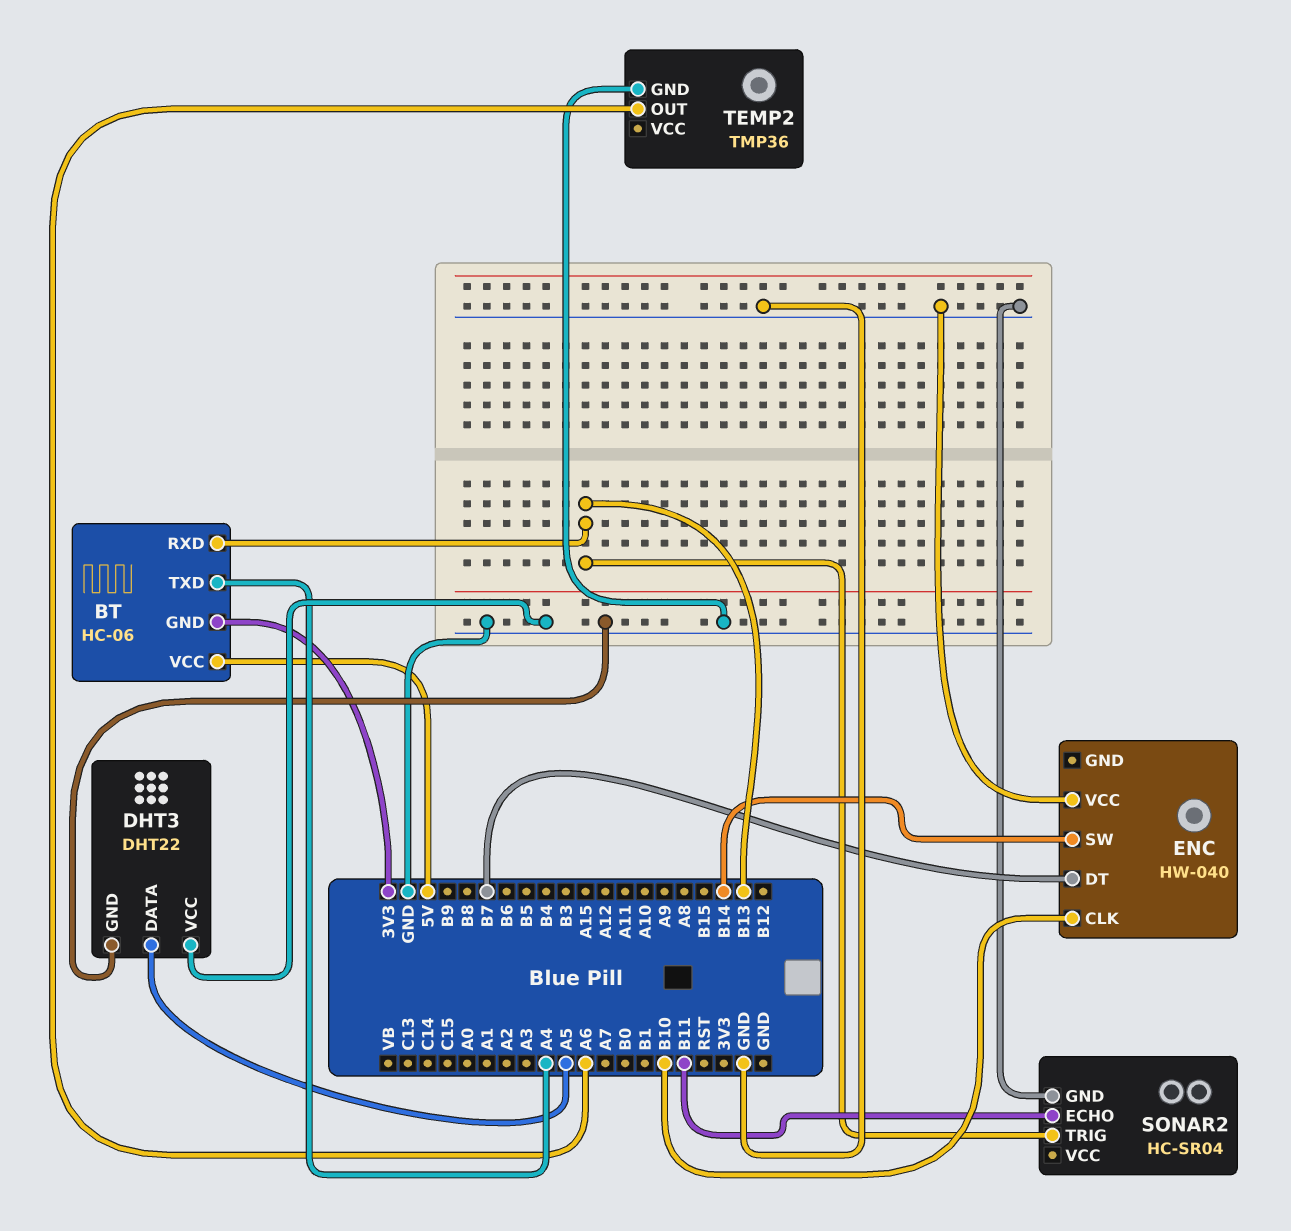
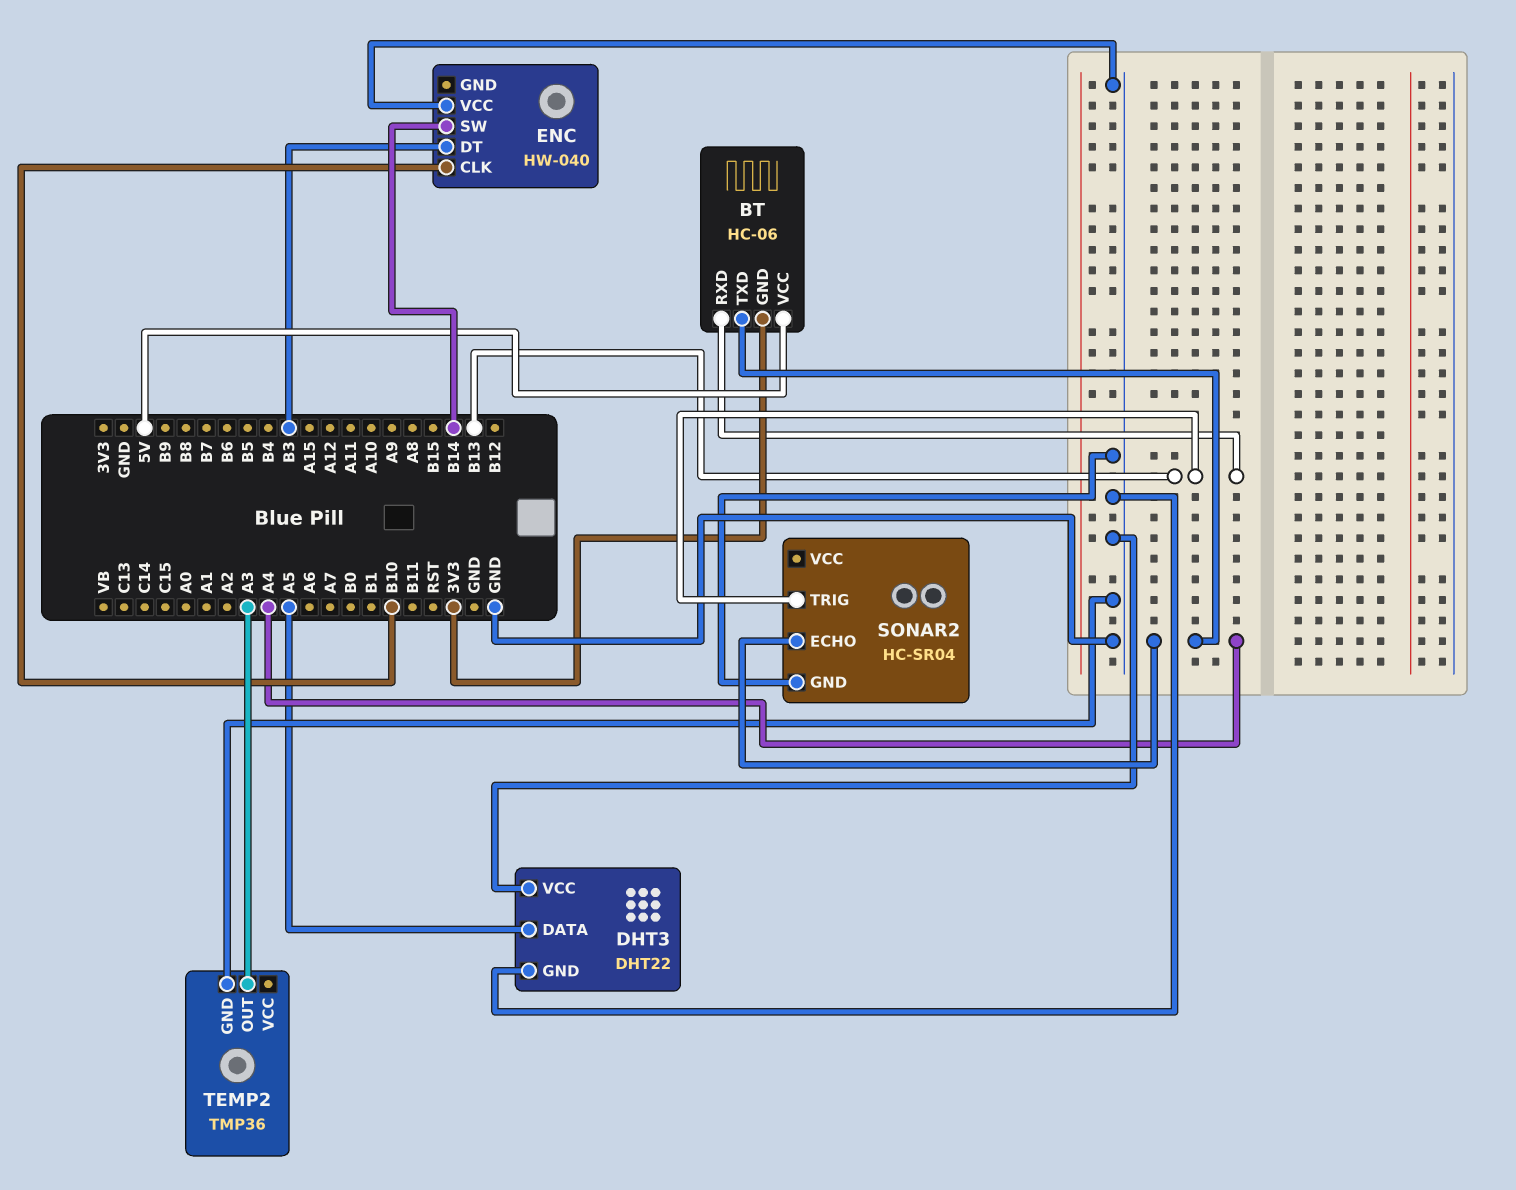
ENC pin DT: B7 -> B3
SONAR2 pin ECHO: B11 -> A4
TEMP2 pin OUT: A6 -> A3

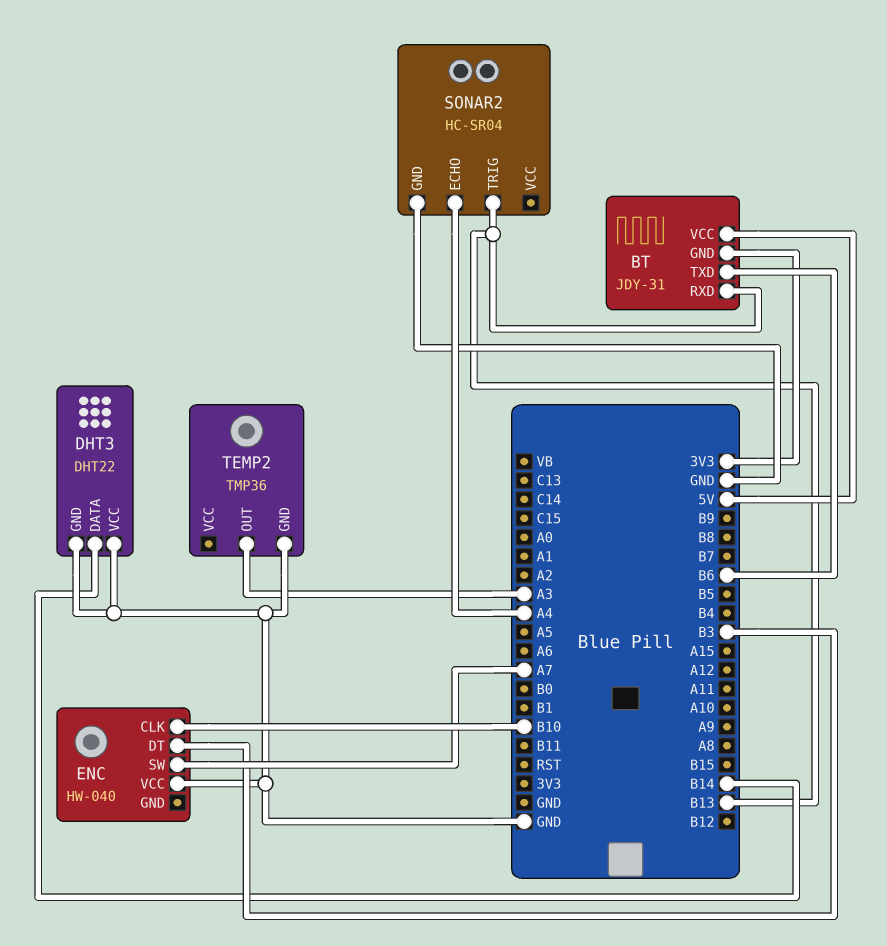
BT: HC-06 -> JDY-31
BT pin TXD: A4 -> B6
DHT3 pin DATA: A5 -> B14
ENC pin SW: B14 -> A7

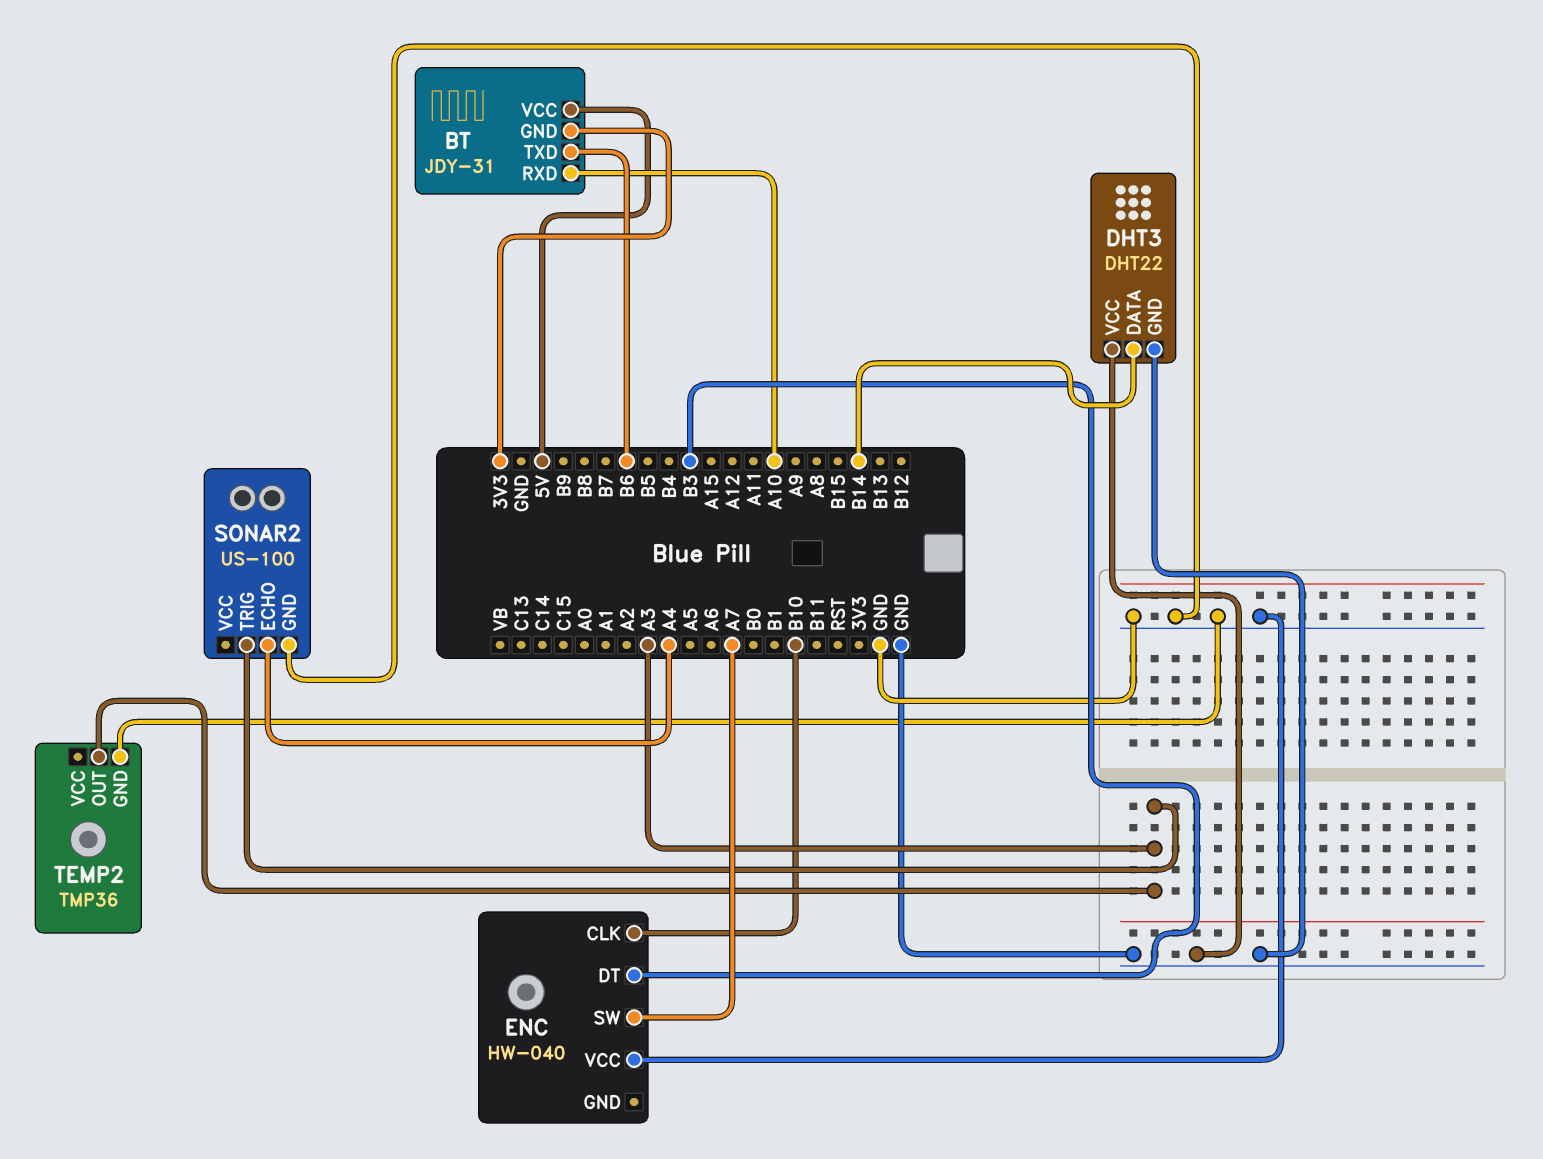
BT pin RXD: B13 -> A10
SONAR2: HC-SR04 -> US-100
SONAR2 pin TRIG: B13 -> A3

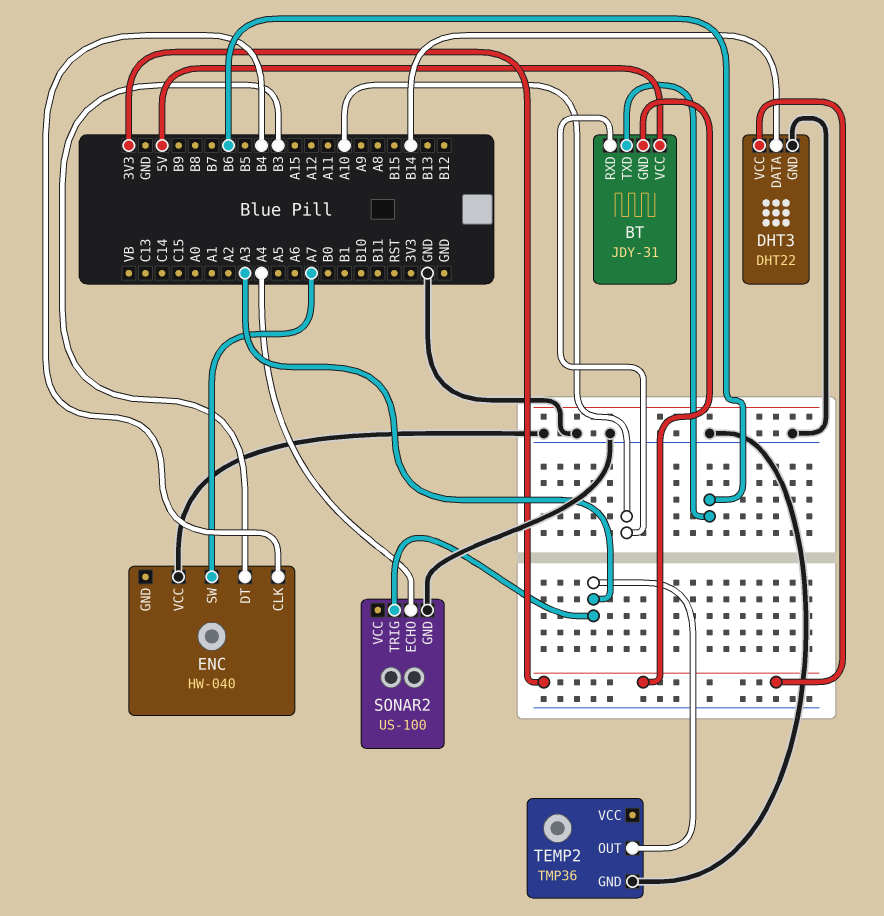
DHT3 pin VCC: GND -> 3V3
ENC pin CLK: B10 -> B4

